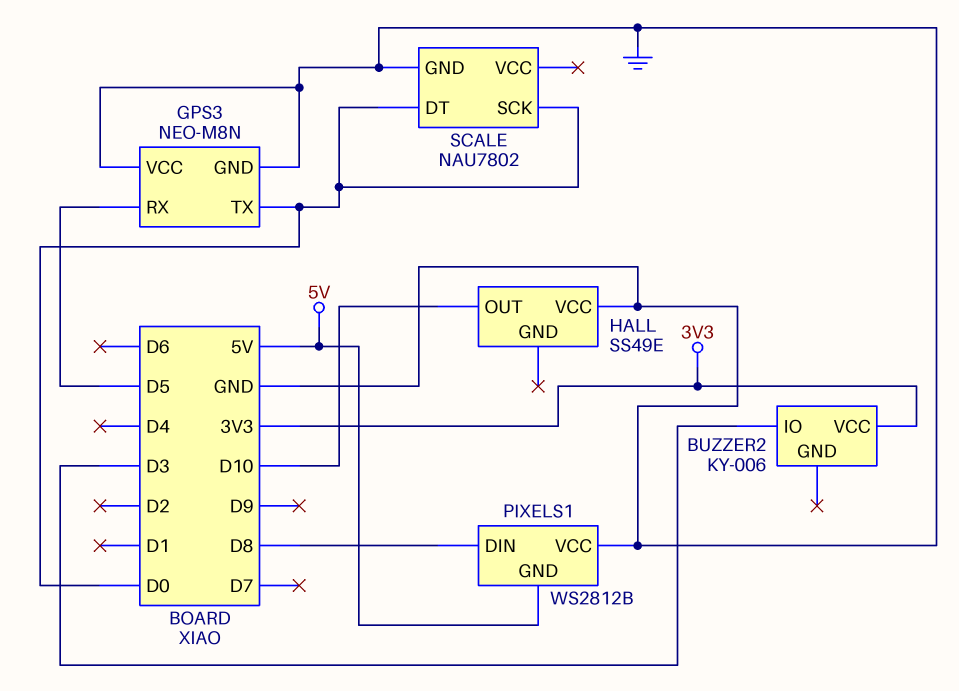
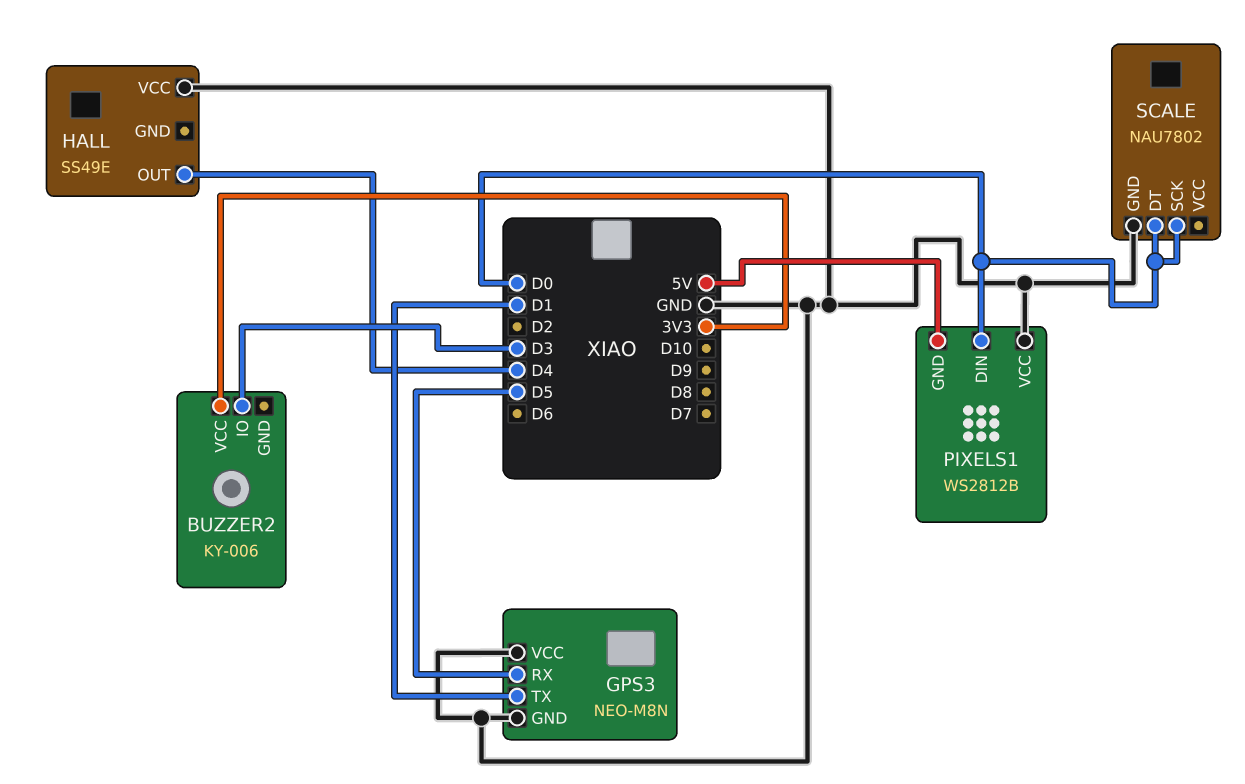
GPS3 pin TX: D0 -> D1
HALL pin OUT: D10 -> D4
PIXELS1 pin DIN: D8 -> D0

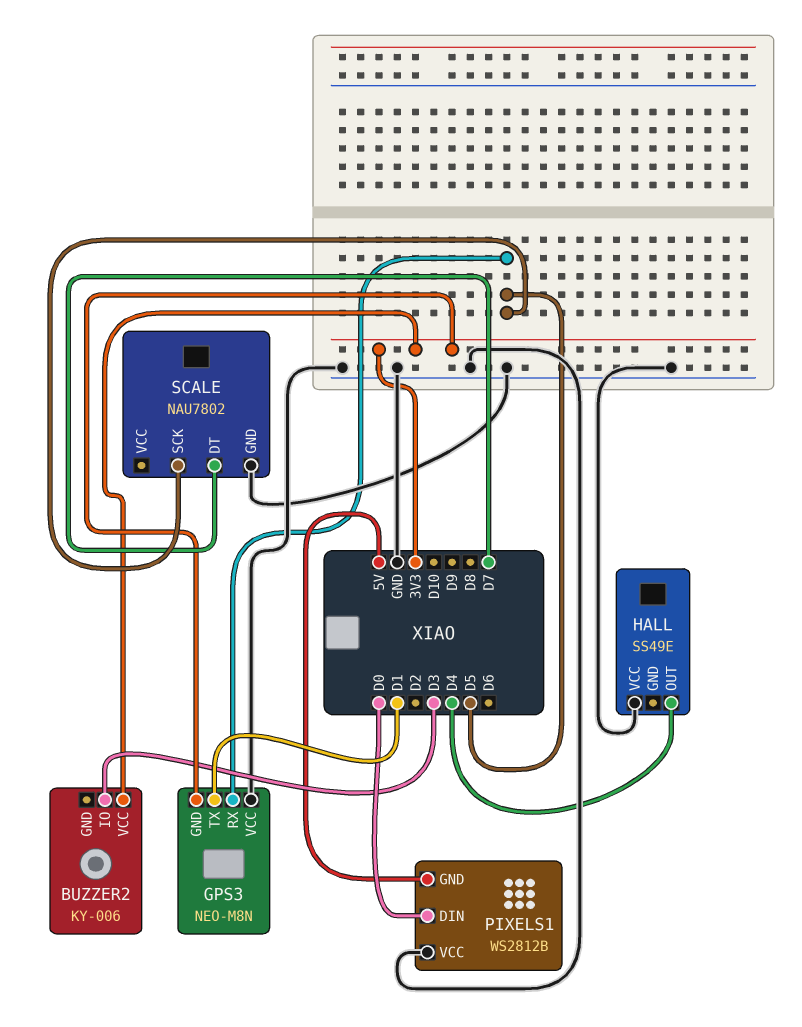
GPS3 pin GND: GND -> 3V3
SCALE pin DT: D0 -> D7
SCALE pin SCK: D0 -> D5

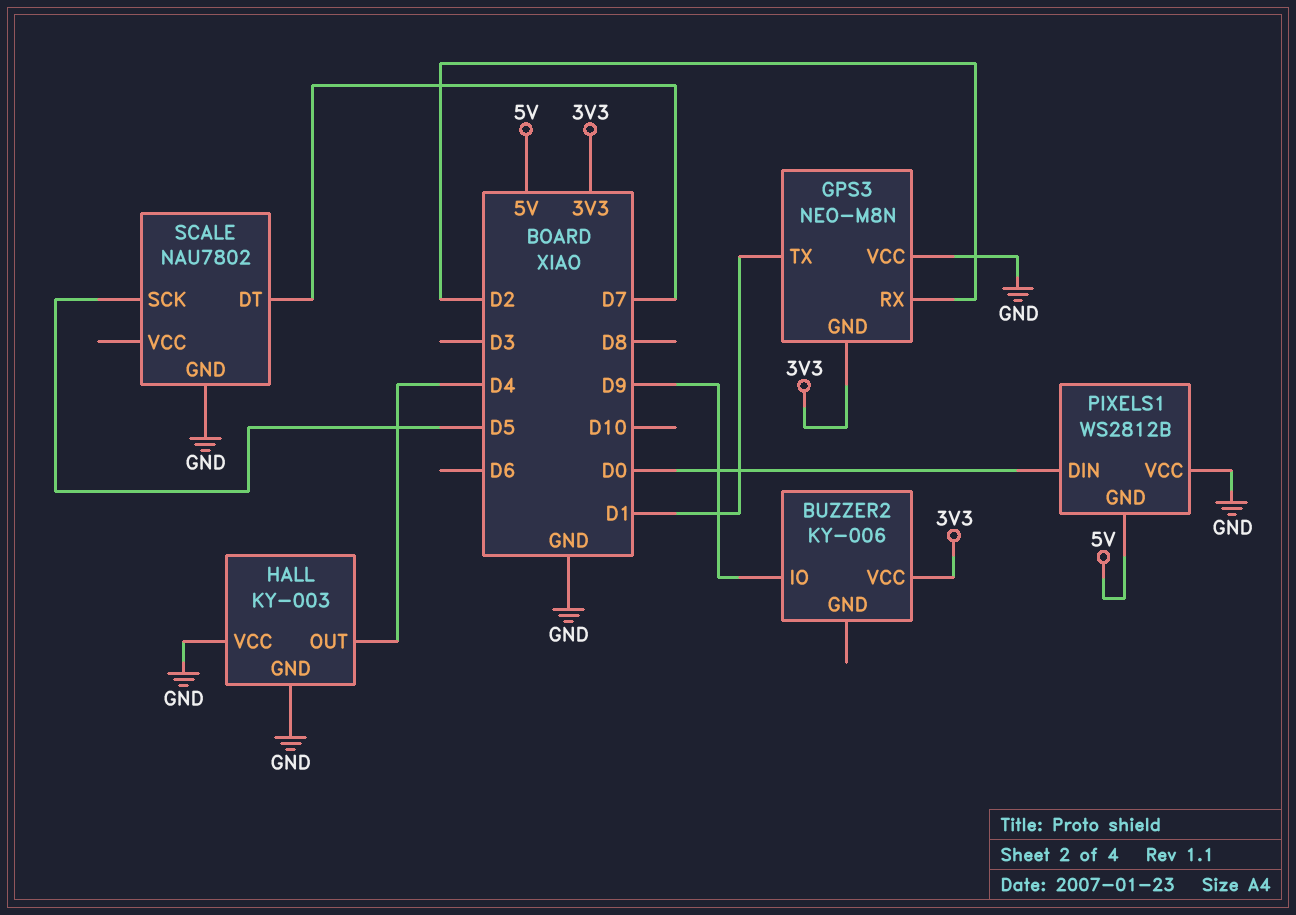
BUZZER2 pin IO: D3 -> D9
GPS3 pin RX: D5 -> D2
HALL: SS49E -> KY-003
HALL pin GND: none -> GND

